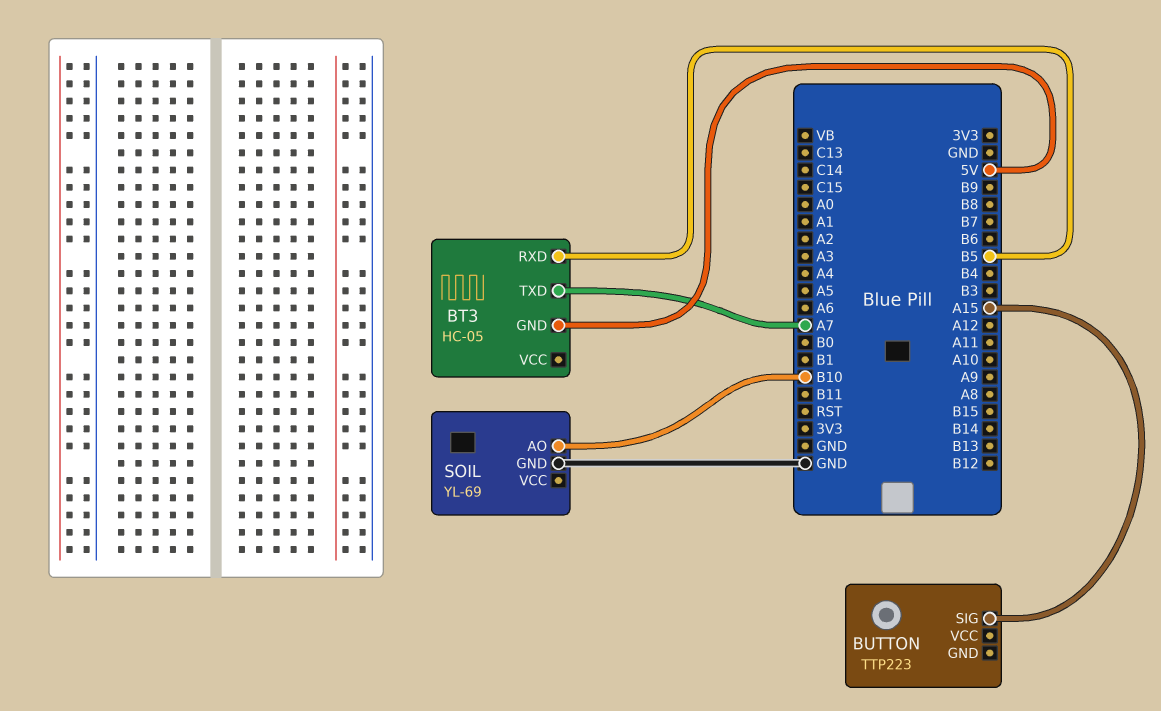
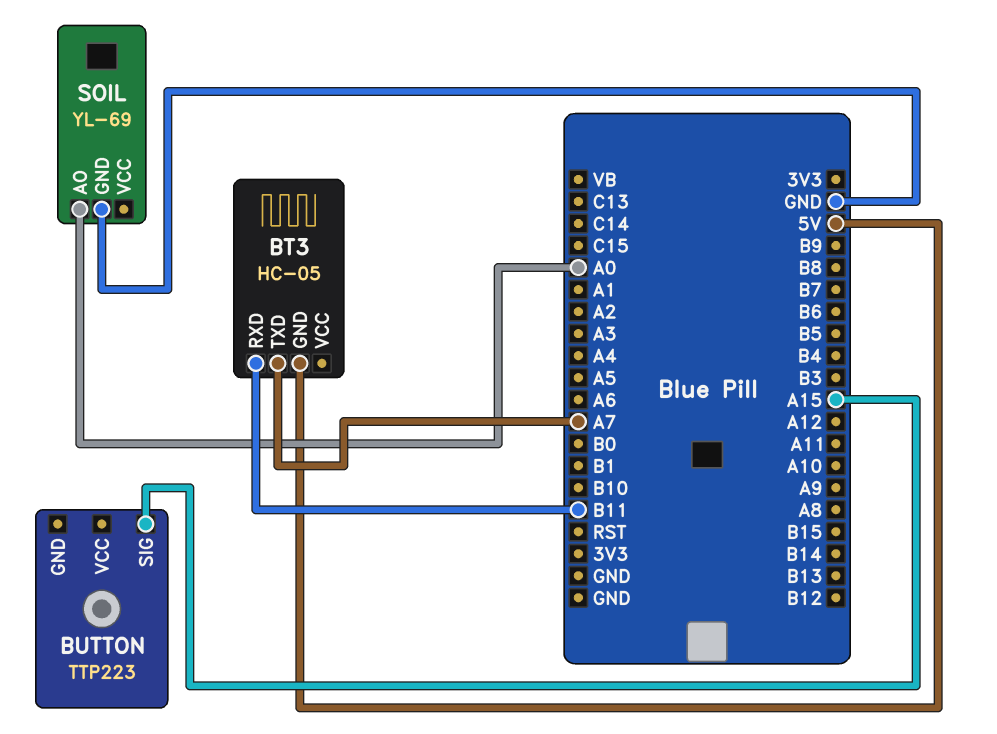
BT3 pin RXD: B5 -> B11
SOIL pin AO: B10 -> A0

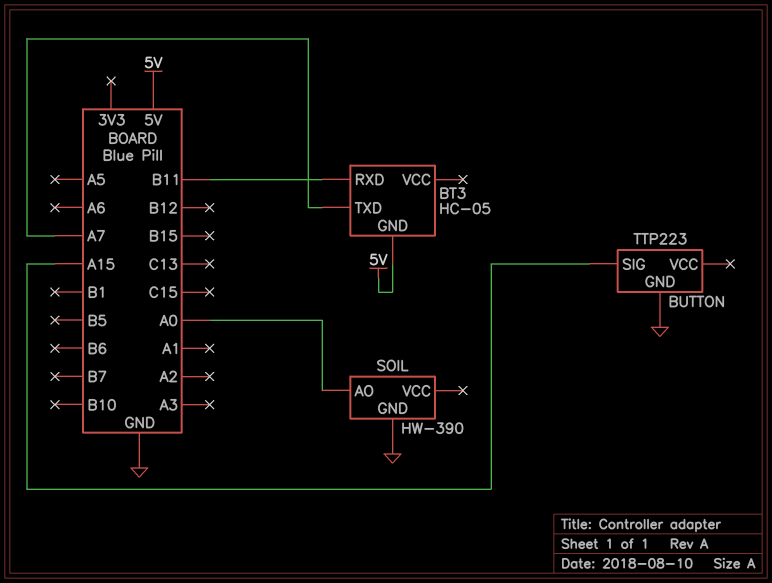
BUTTON pin GND: none -> GND
SOIL: YL-69 -> HW-390

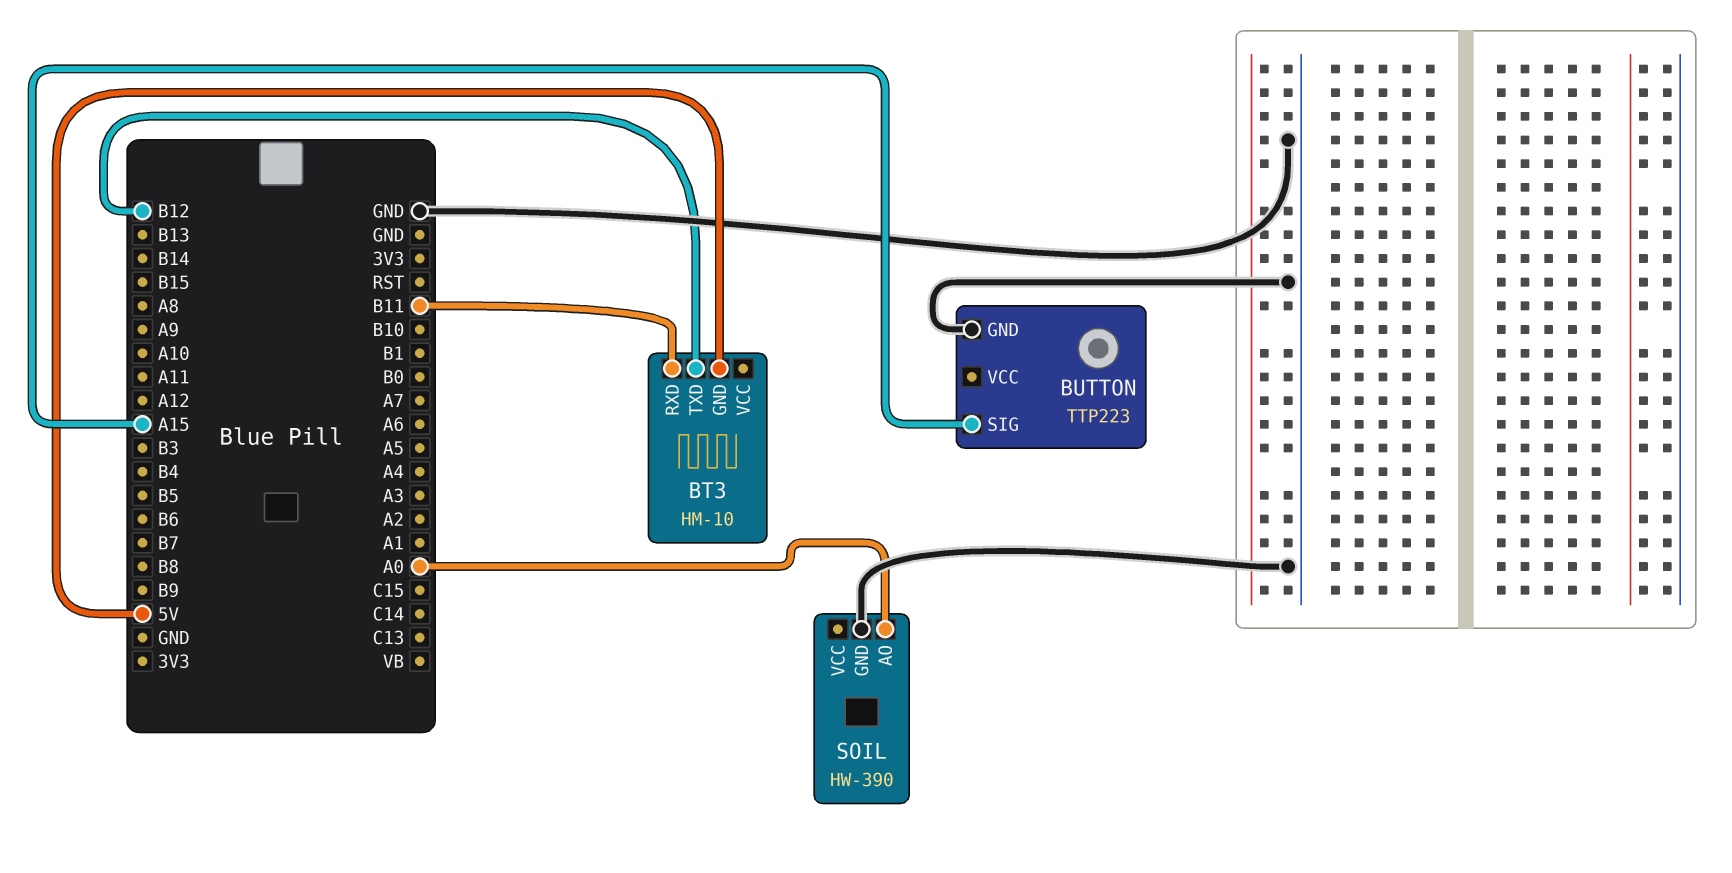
BT3: HC-05 -> HM-10
BT3 pin TXD: A7 -> B12

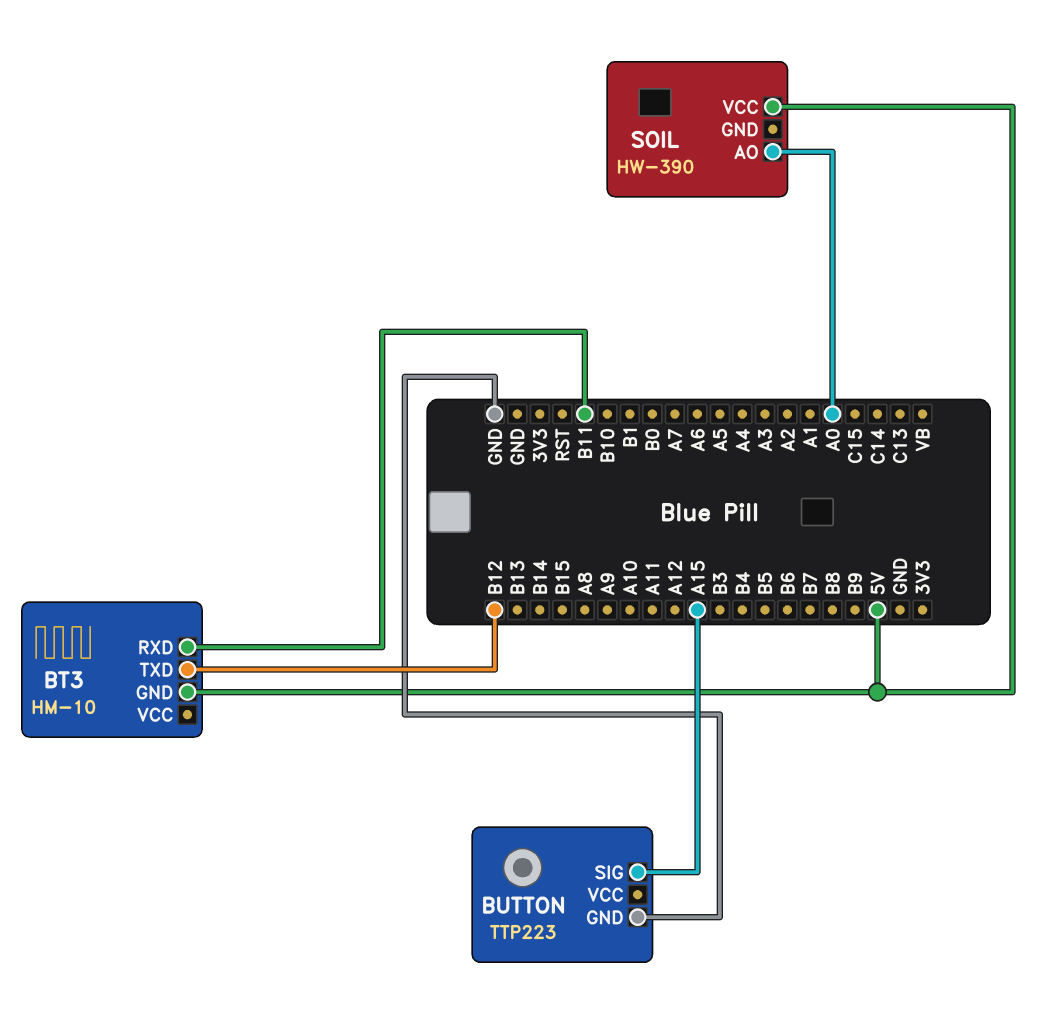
SOIL pin GND: GND -> none
SOIL pin VCC: none -> 5V

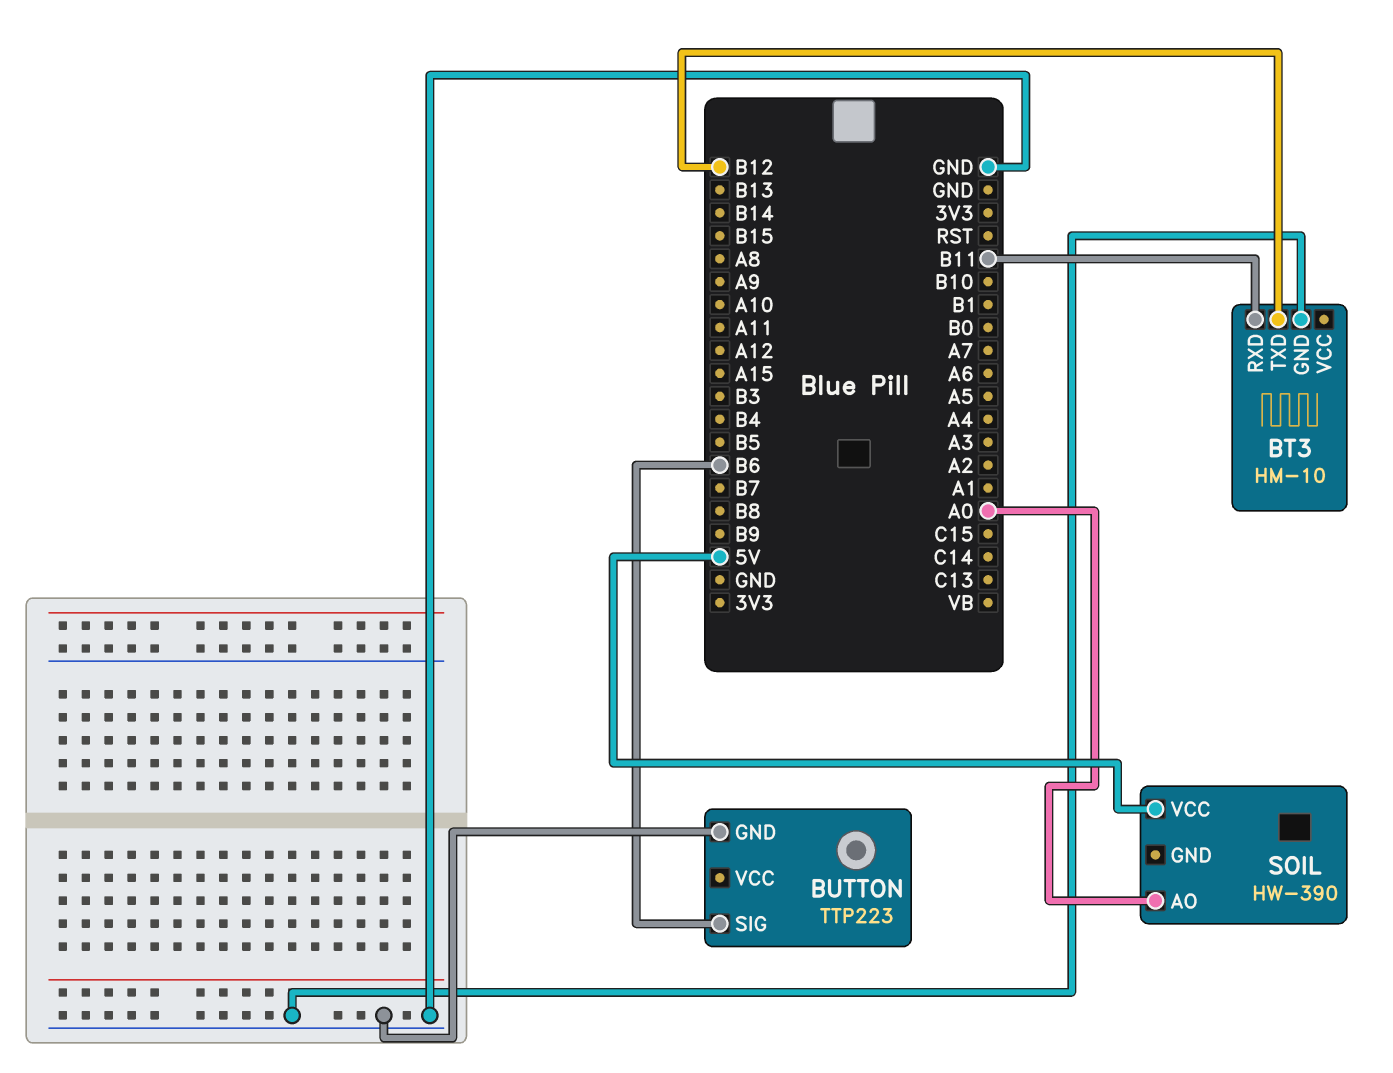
BT3 pin GND: 5V -> GND
BUTTON pin SIG: A15 -> B6

